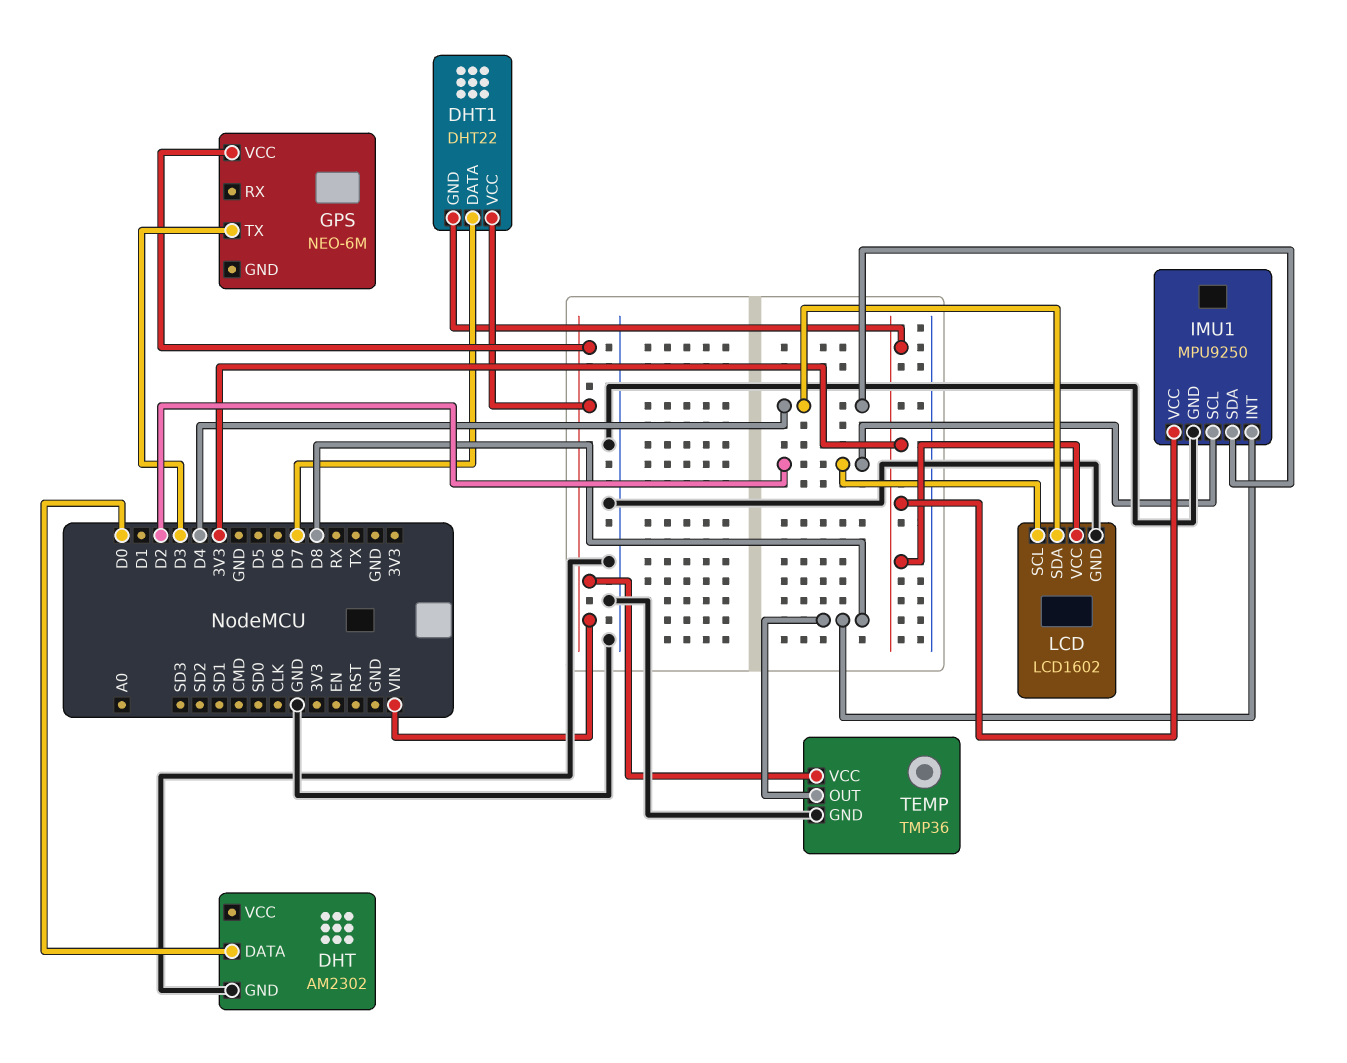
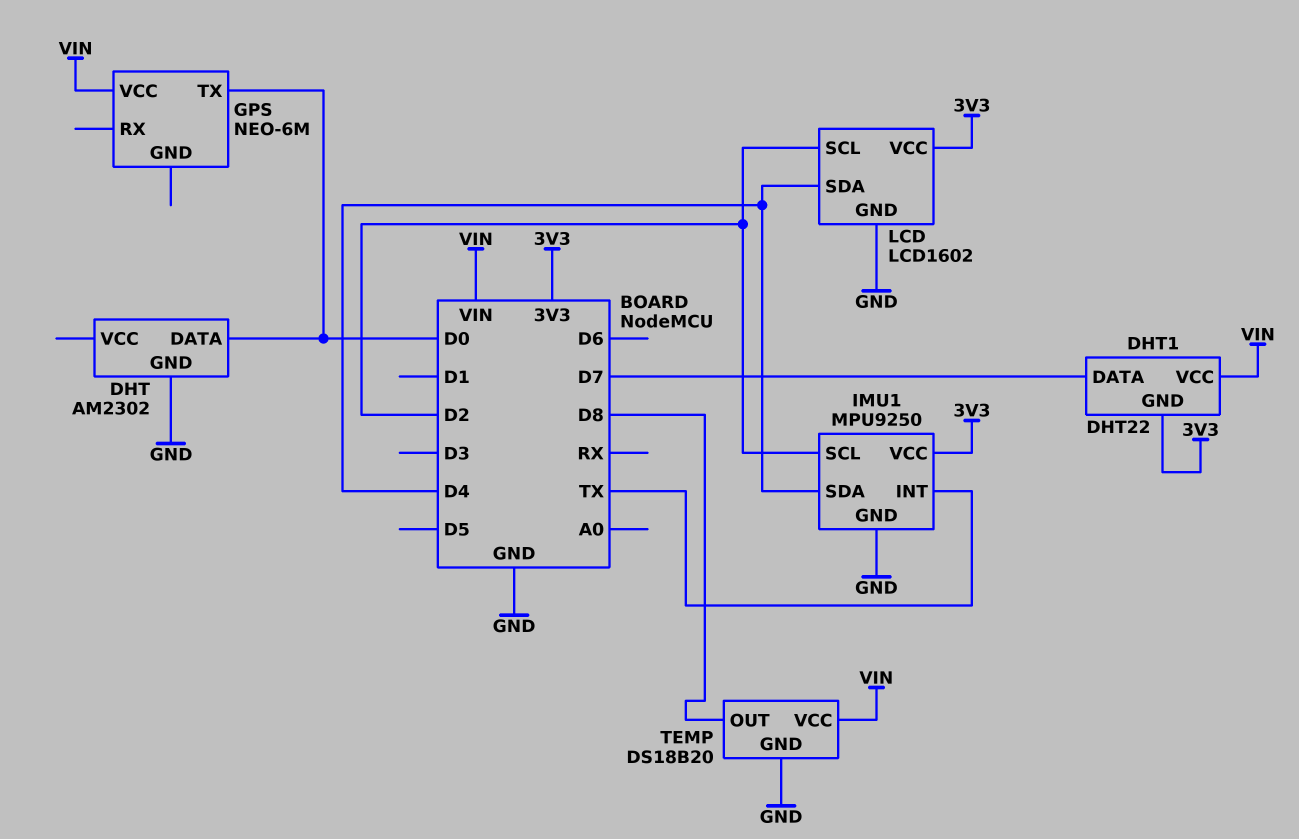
GPS pin TX: D3 -> D0
IMU1 pin INT: D8 -> TX
TEMP: TMP36 -> DS18B20

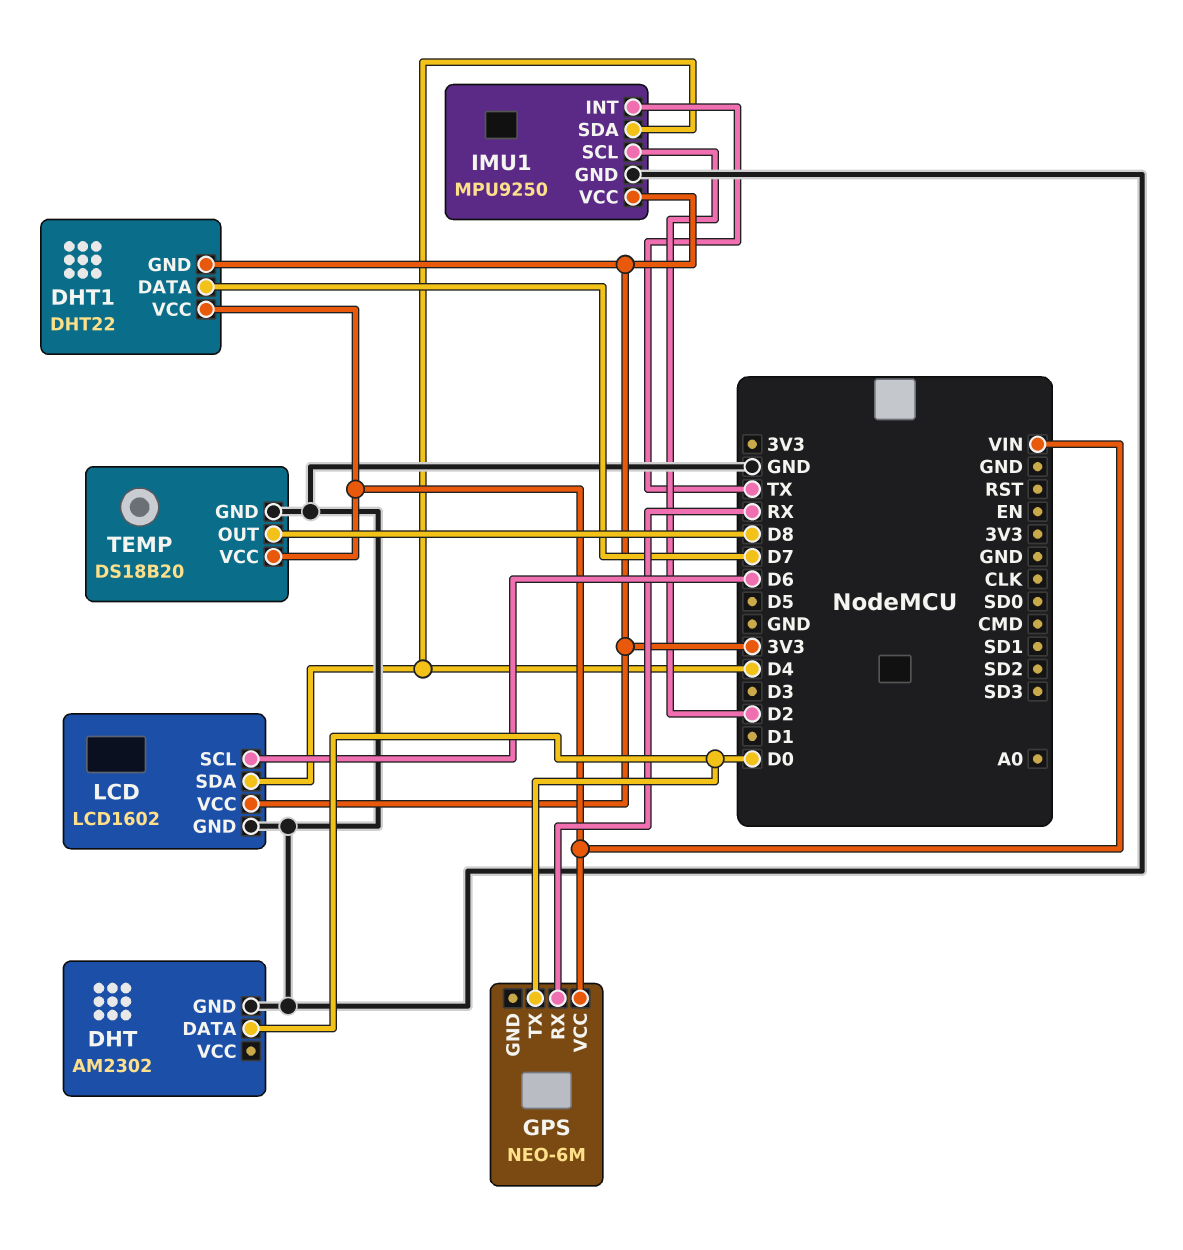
GPS pin RX: none -> RX
LCD pin SCL: D2 -> D6

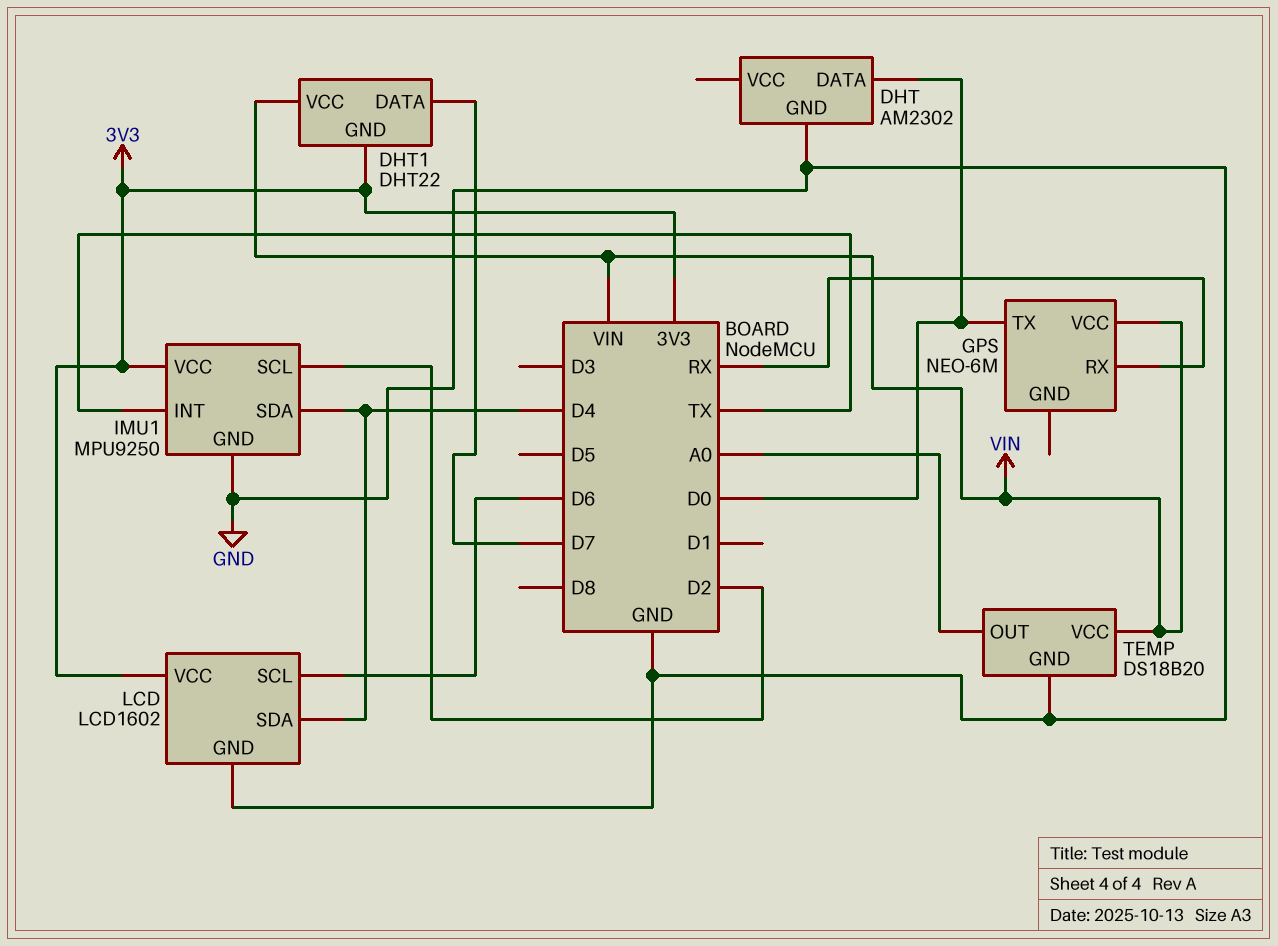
TEMP pin OUT: D8 -> A0

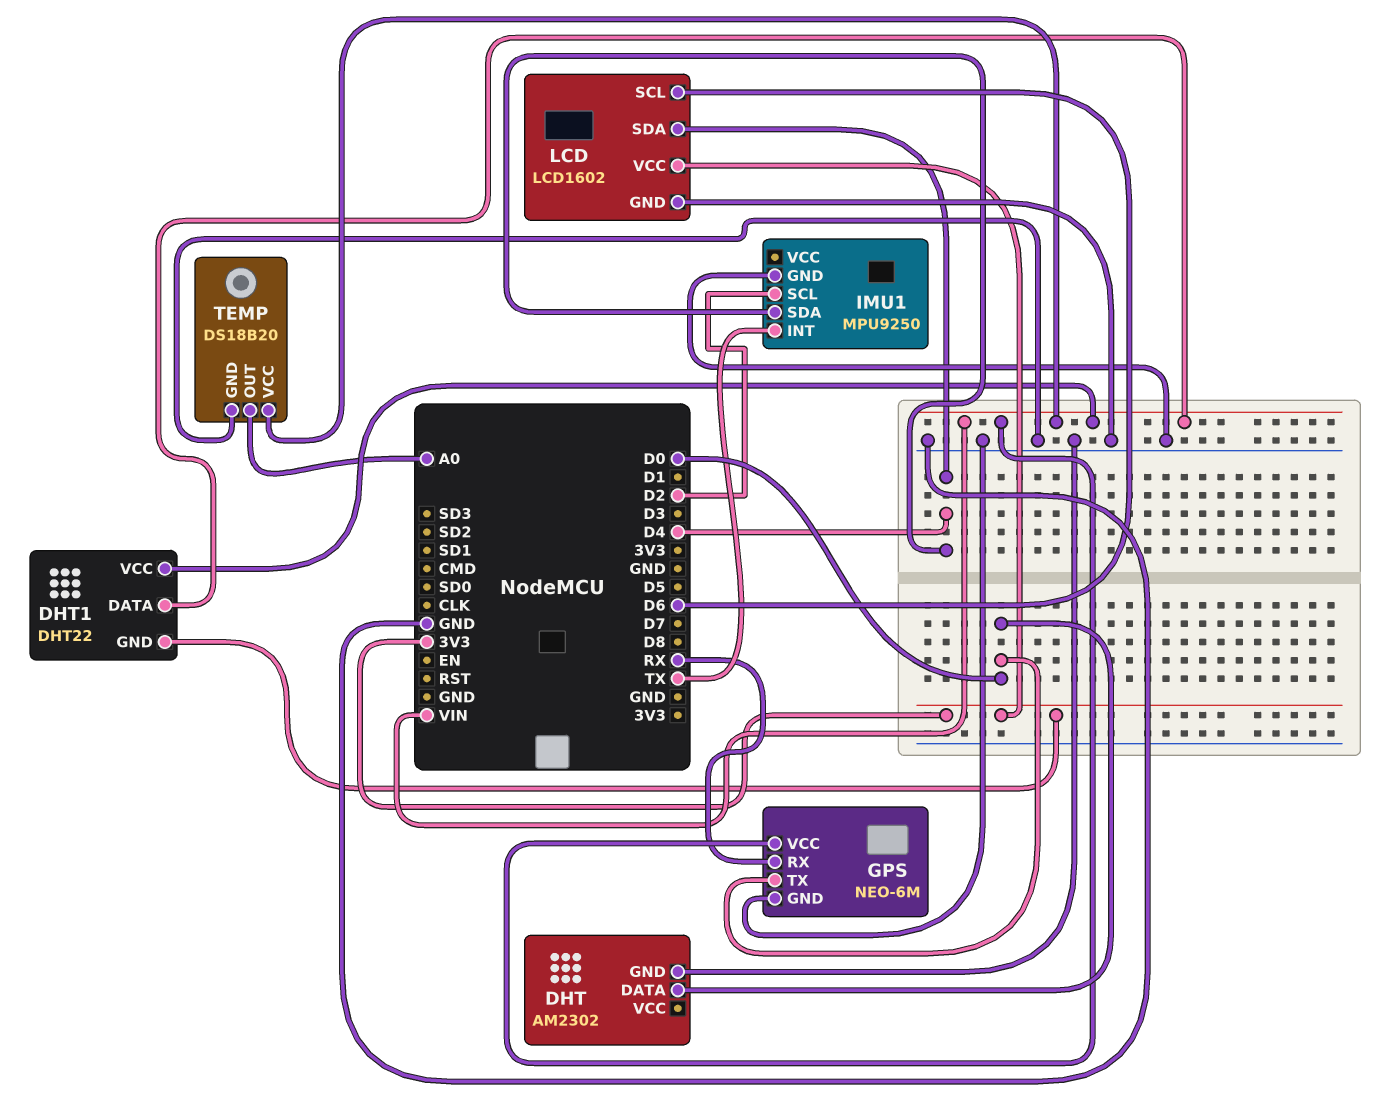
DHT1 pin DATA: D7 -> VIN
GPS pin GND: none -> GND
IMU1 pin VCC: 3V3 -> none

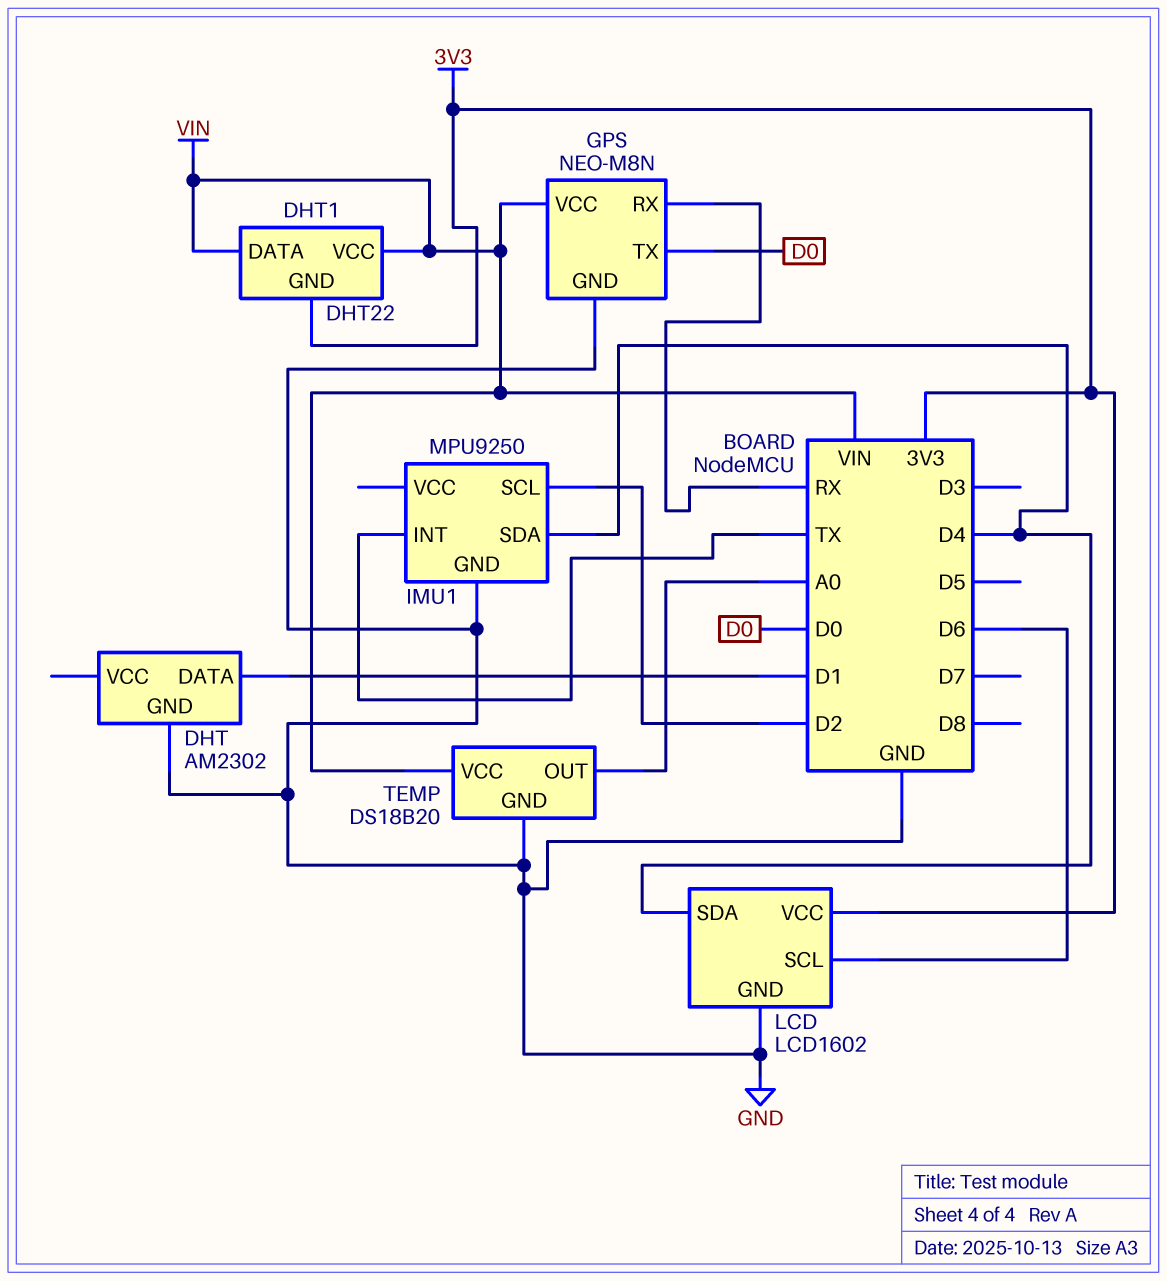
DHT pin DATA: D0 -> D1
GPS: NEO-6M -> NEO-M8N

